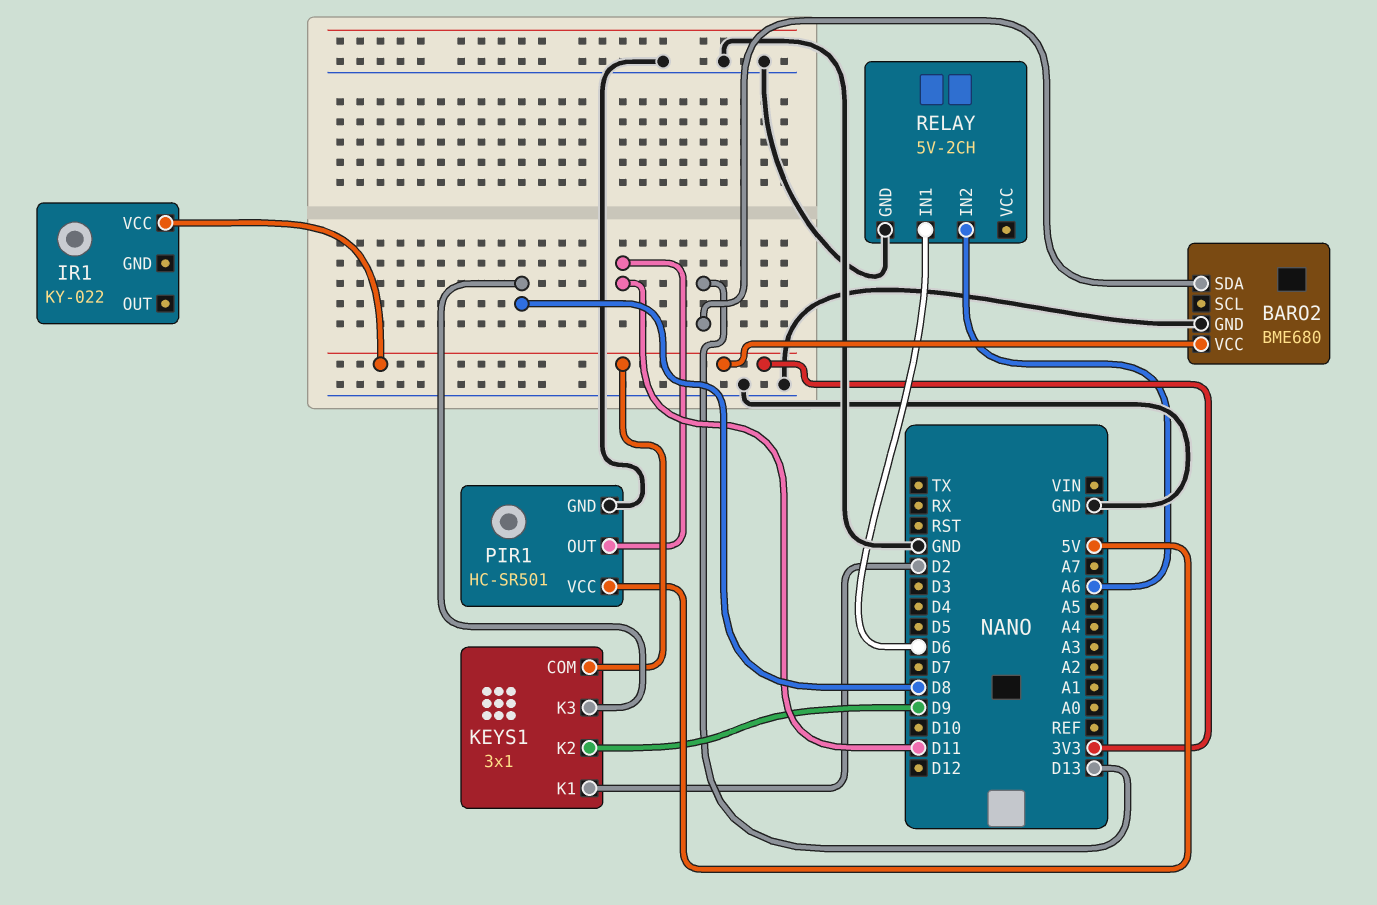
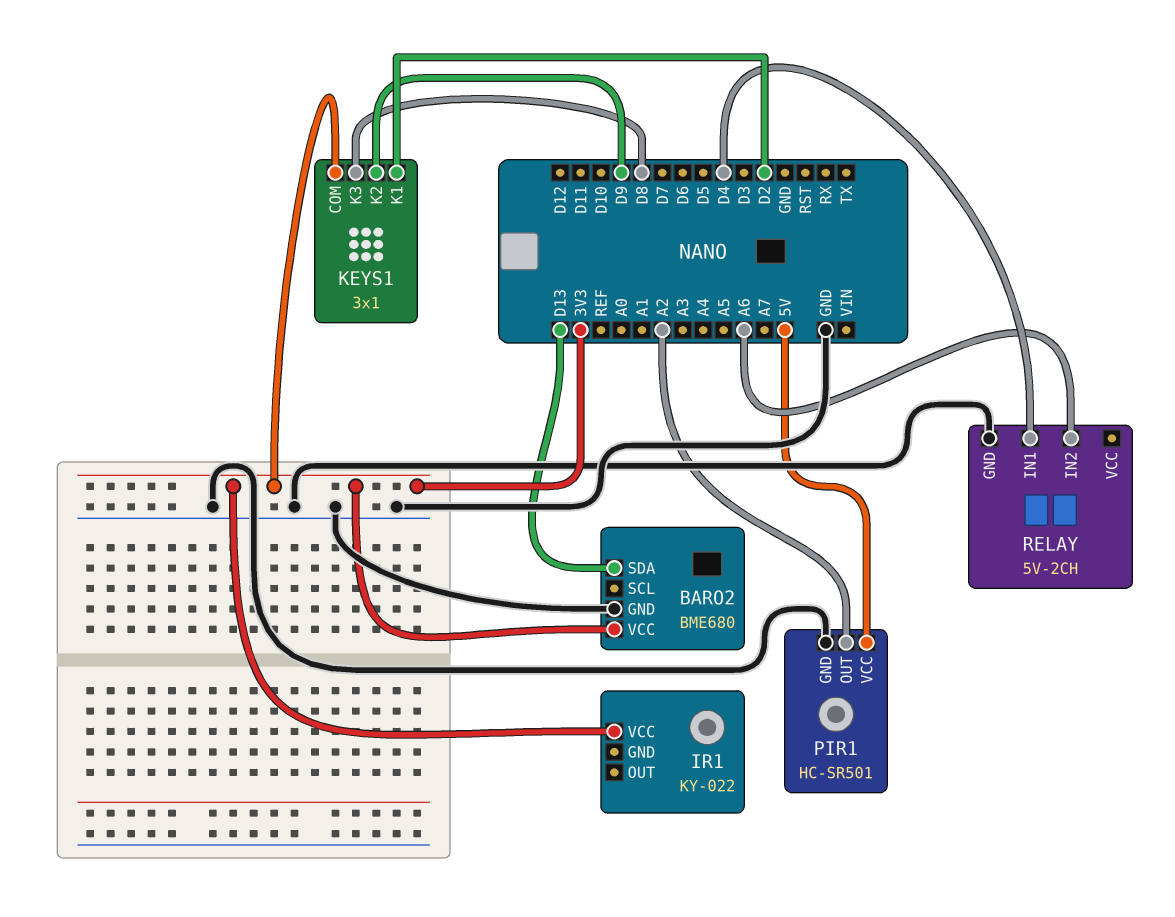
PIR1 pin OUT: D11 -> A2
RELAY pin IN1: D6 -> D4

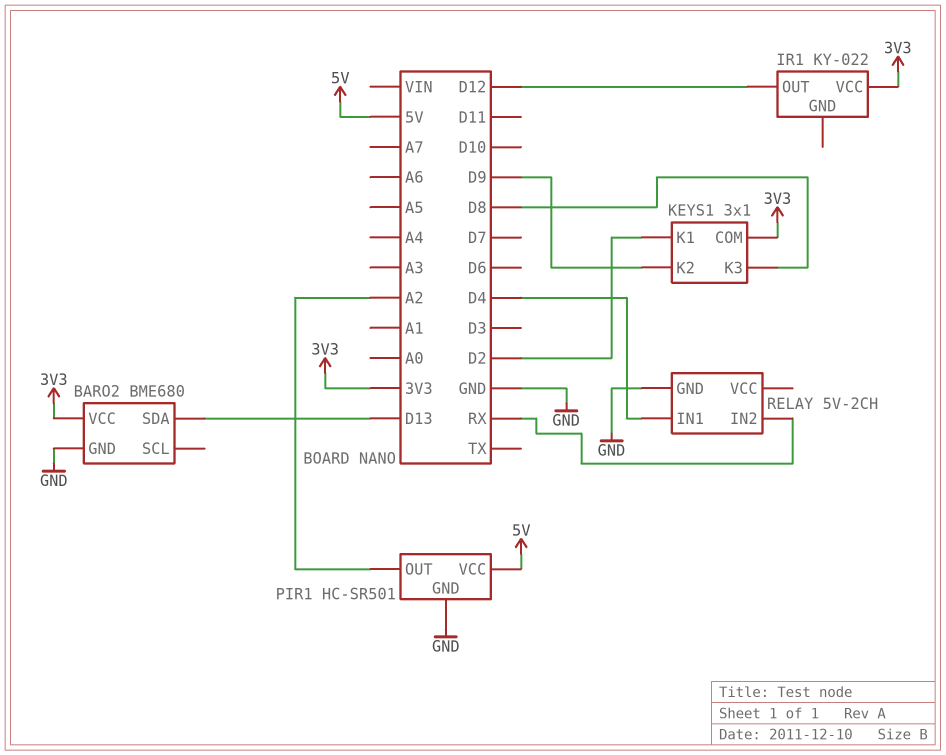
IR1 pin OUT: none -> D12
RELAY pin IN2: A6 -> RX

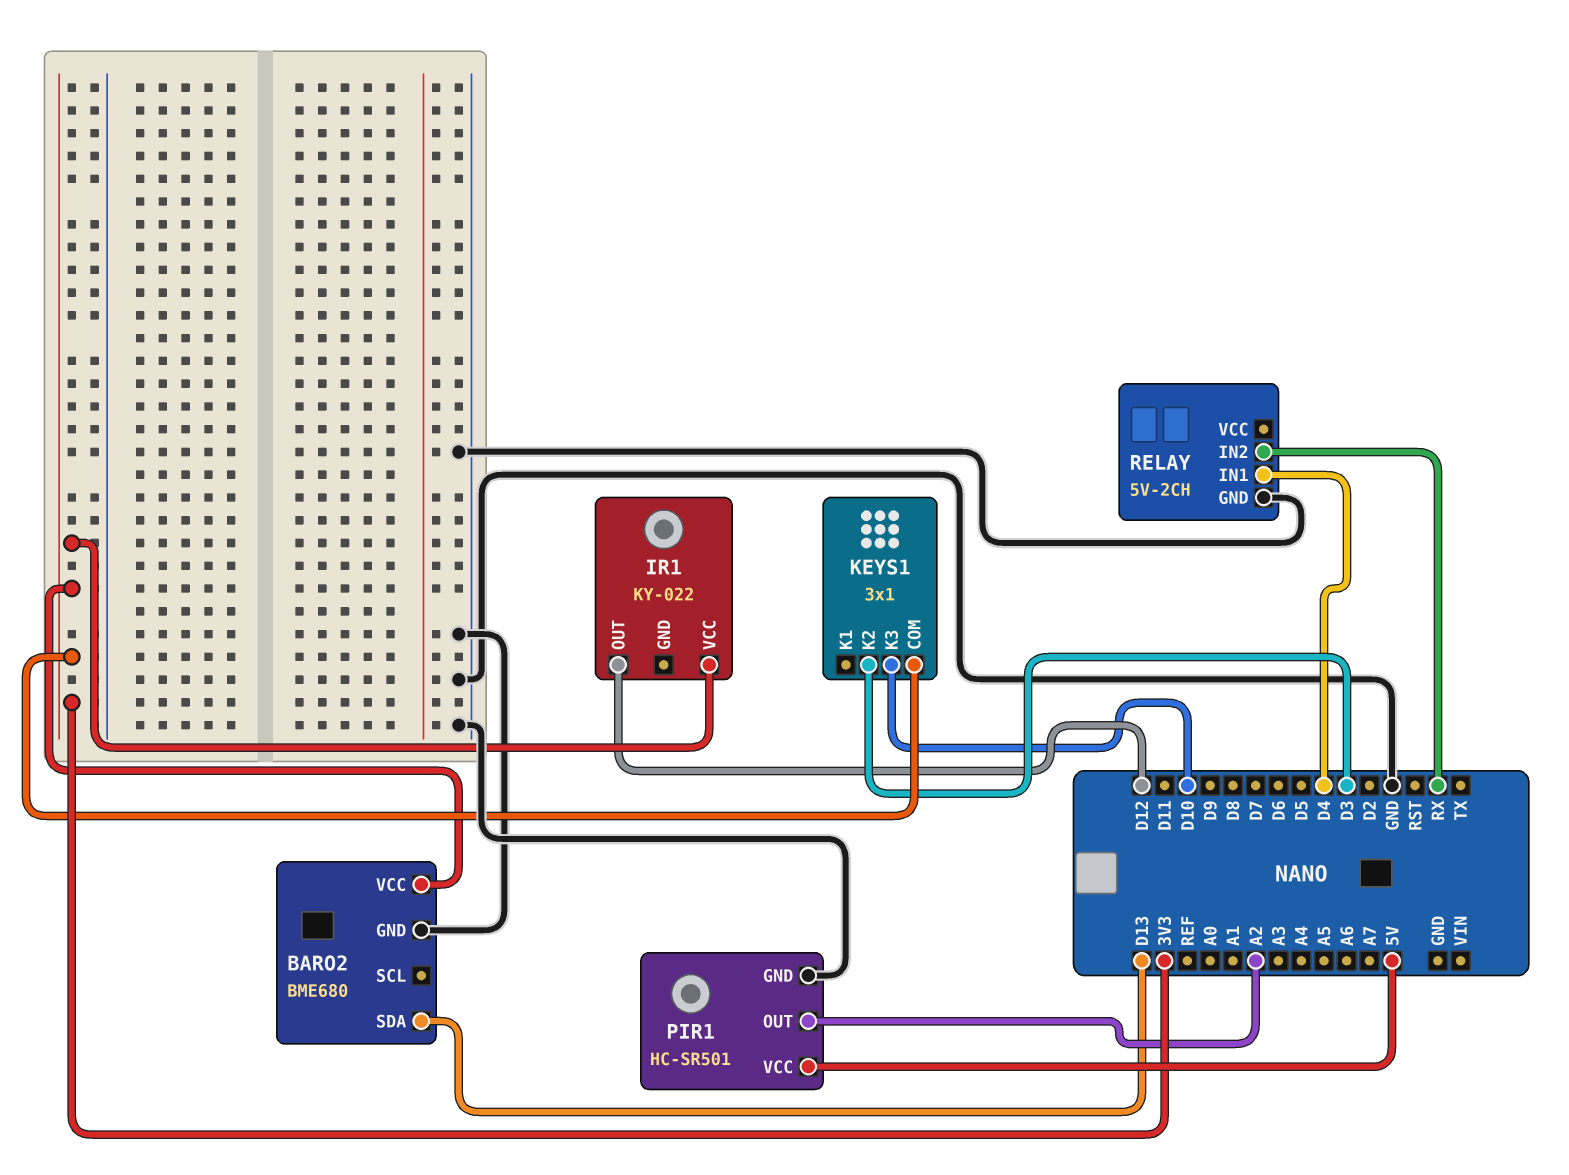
KEYS1 pin K1: D2 -> none
KEYS1 pin K2: D9 -> D3
KEYS1 pin K3: D8 -> D10

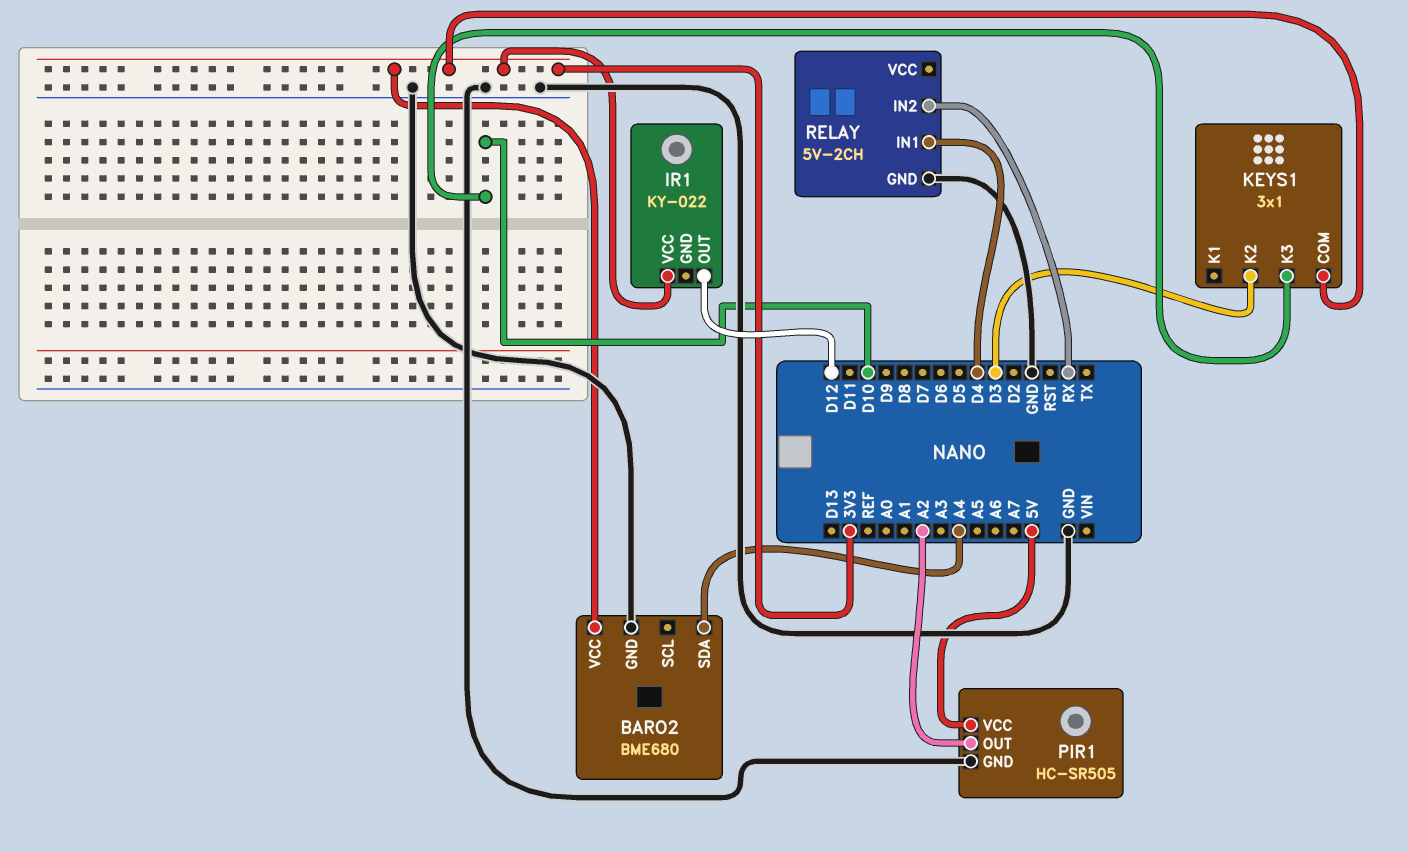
BARO2 pin SDA: D13 -> A4
PIR1: HC-SR501 -> HC-SR505

